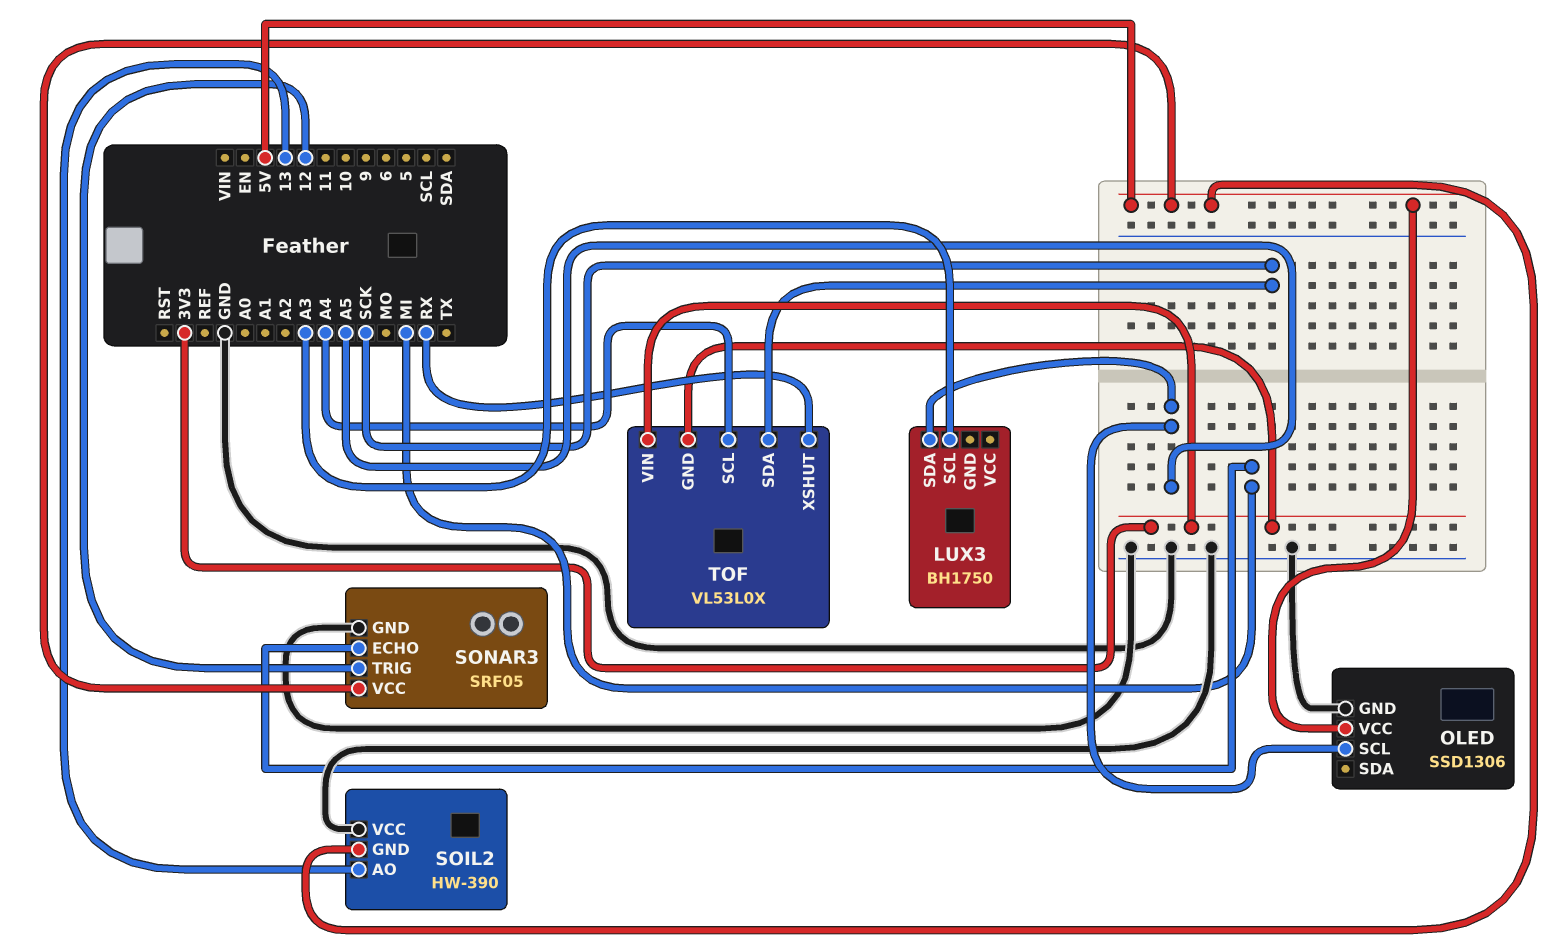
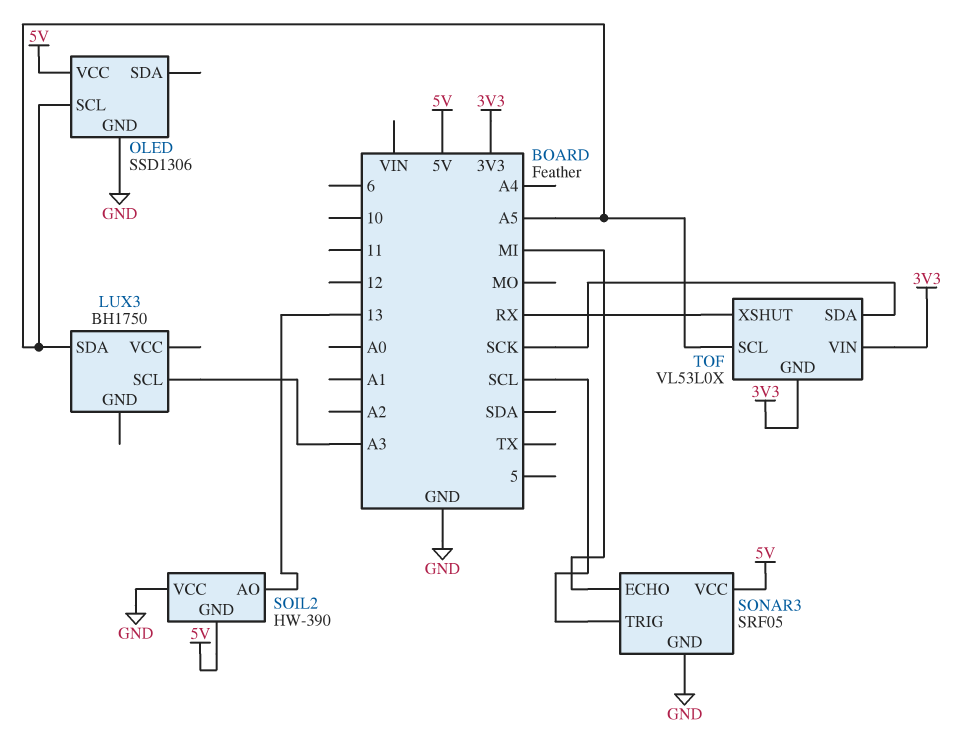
SONAR3 pin TRIG: 12 -> SCL
TOF pin SCL: A4 -> A5

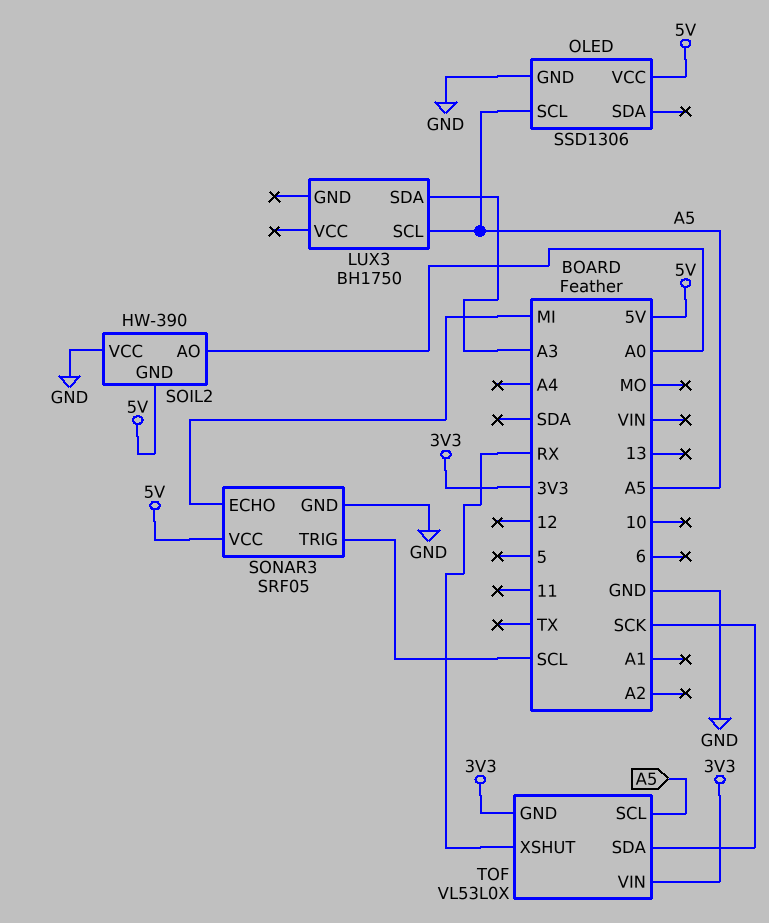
LUX3 pin SCL: A3 -> A5
LUX3 pin SDA: A5 -> A3
SOIL2 pin AO: 13 -> A0

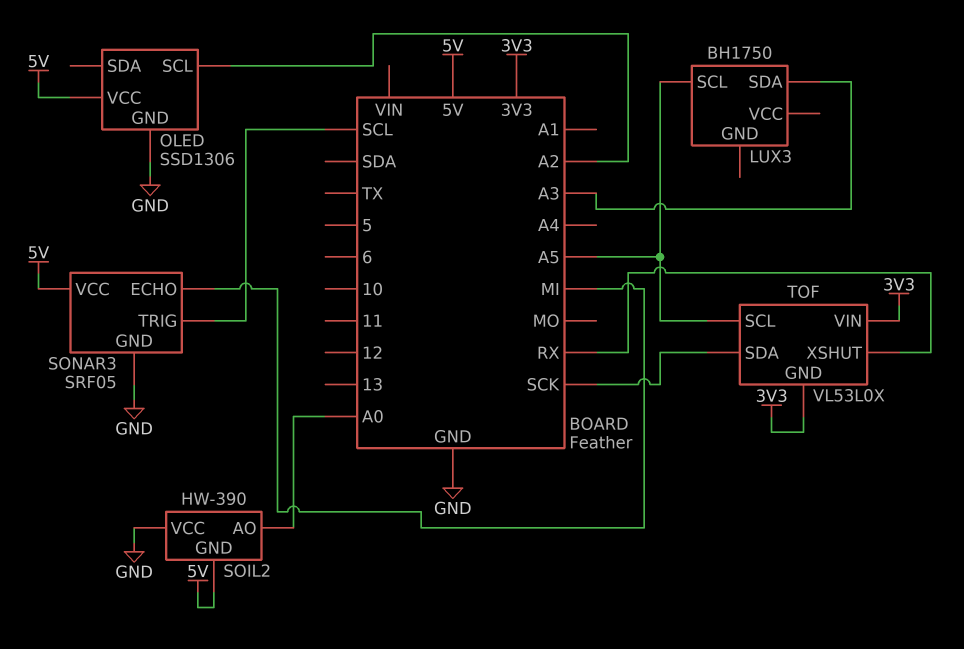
OLED pin SCL: A5 -> A2

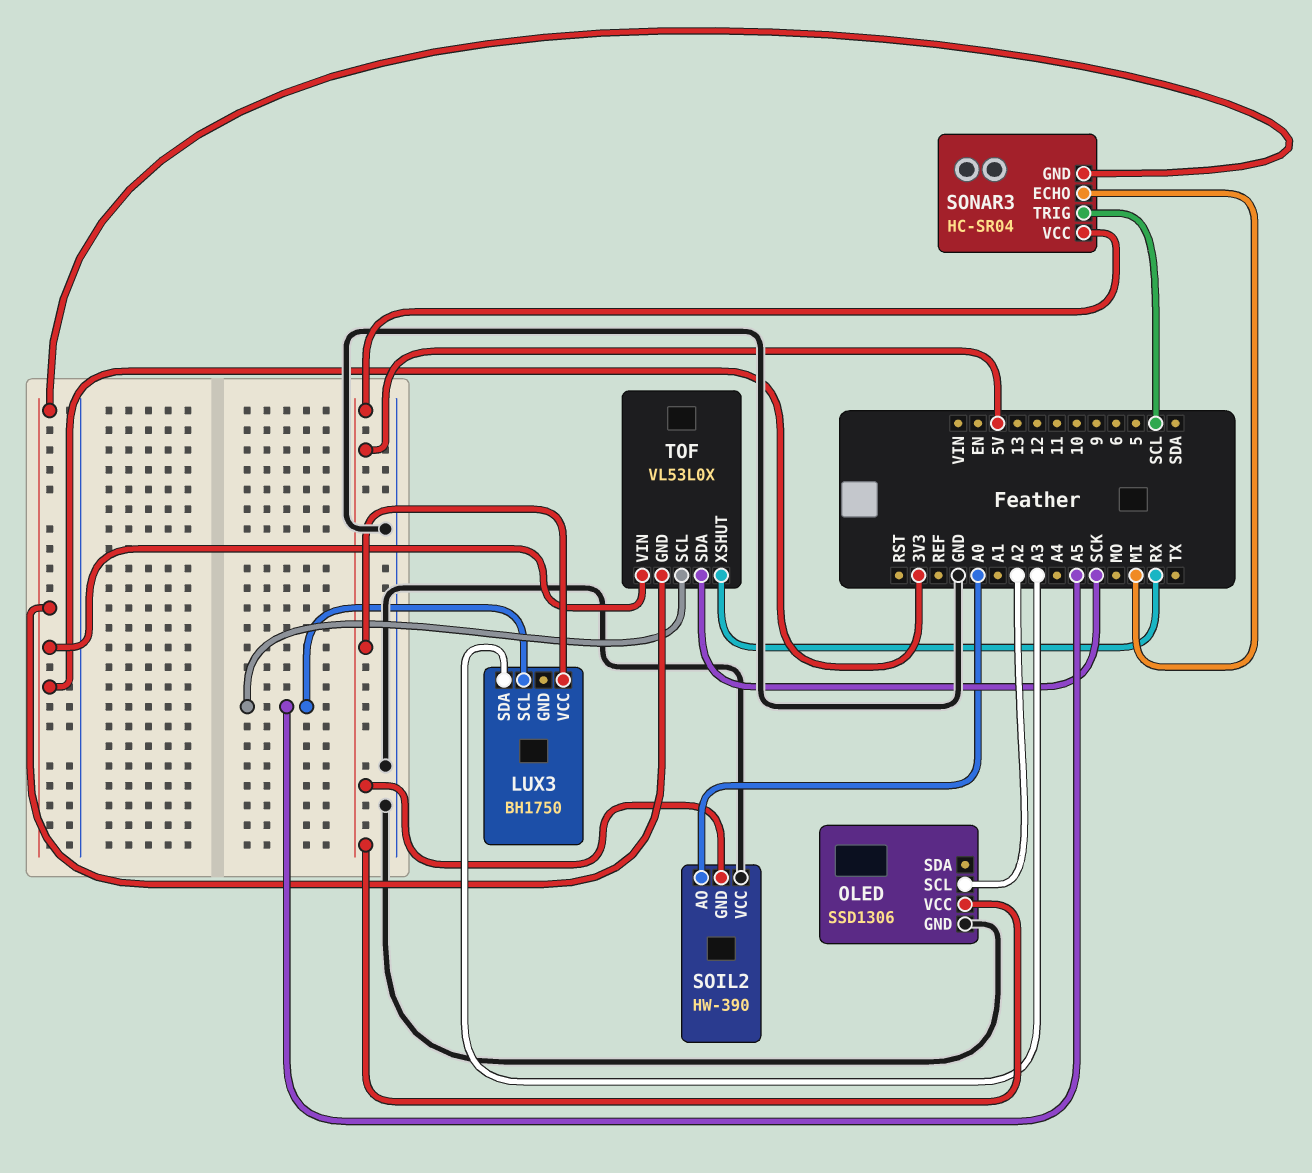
LUX3 pin VCC: none -> 5V
SONAR3: SRF05 -> HC-SR04
SONAR3 pin GND: GND -> 3V3

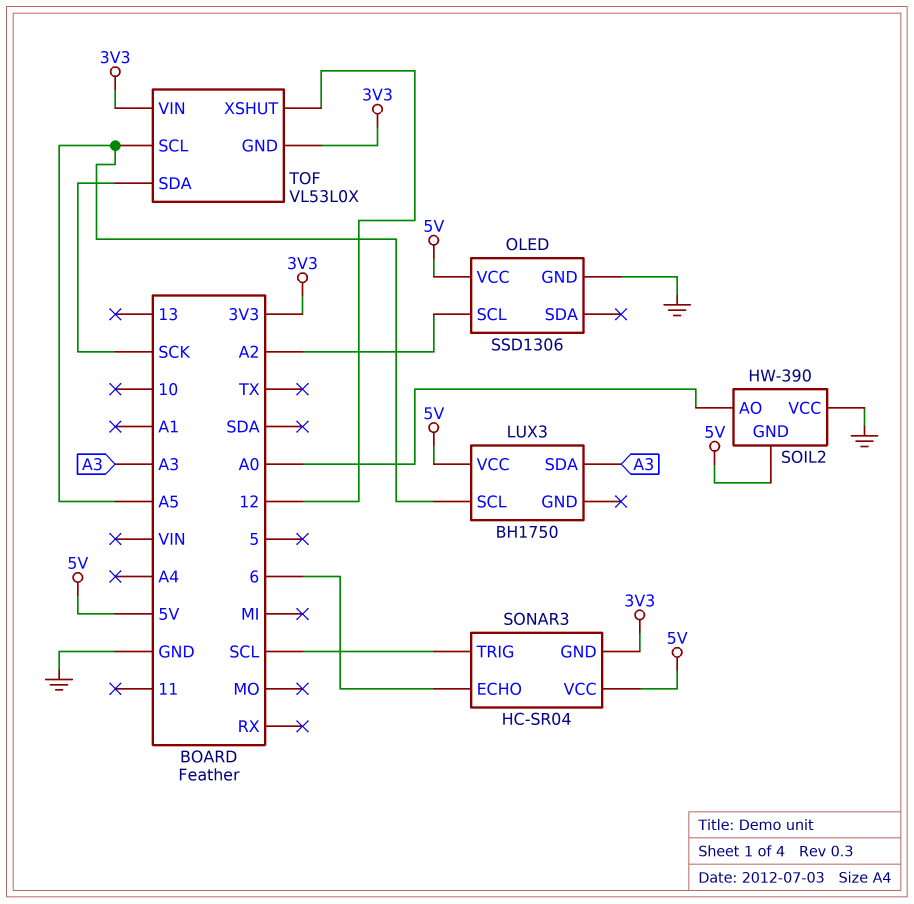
SONAR3 pin ECHO: MI -> 6
TOF pin XSHUT: RX -> 12

